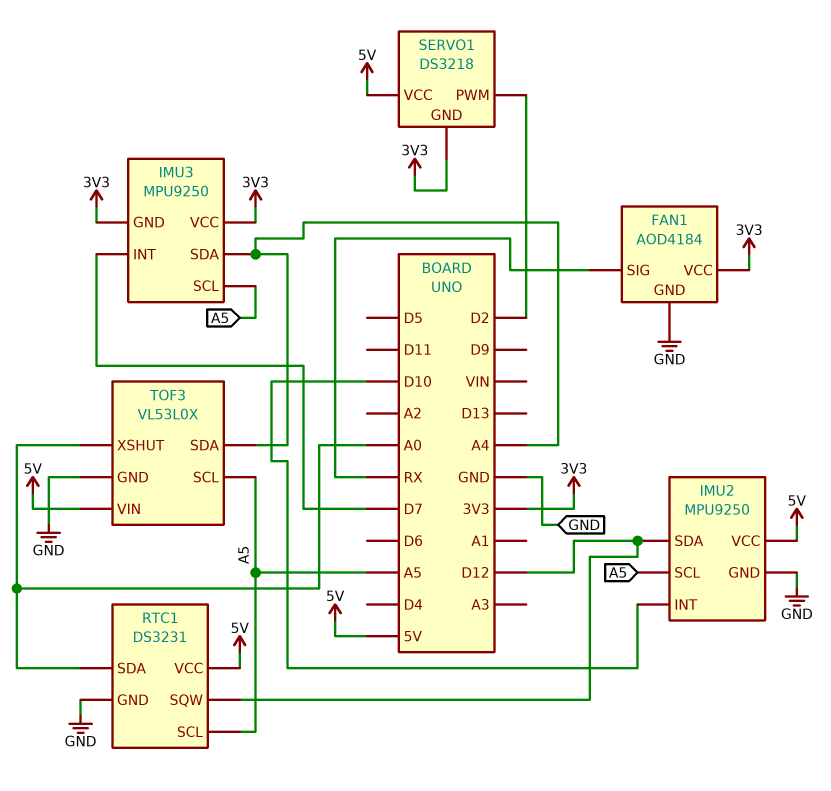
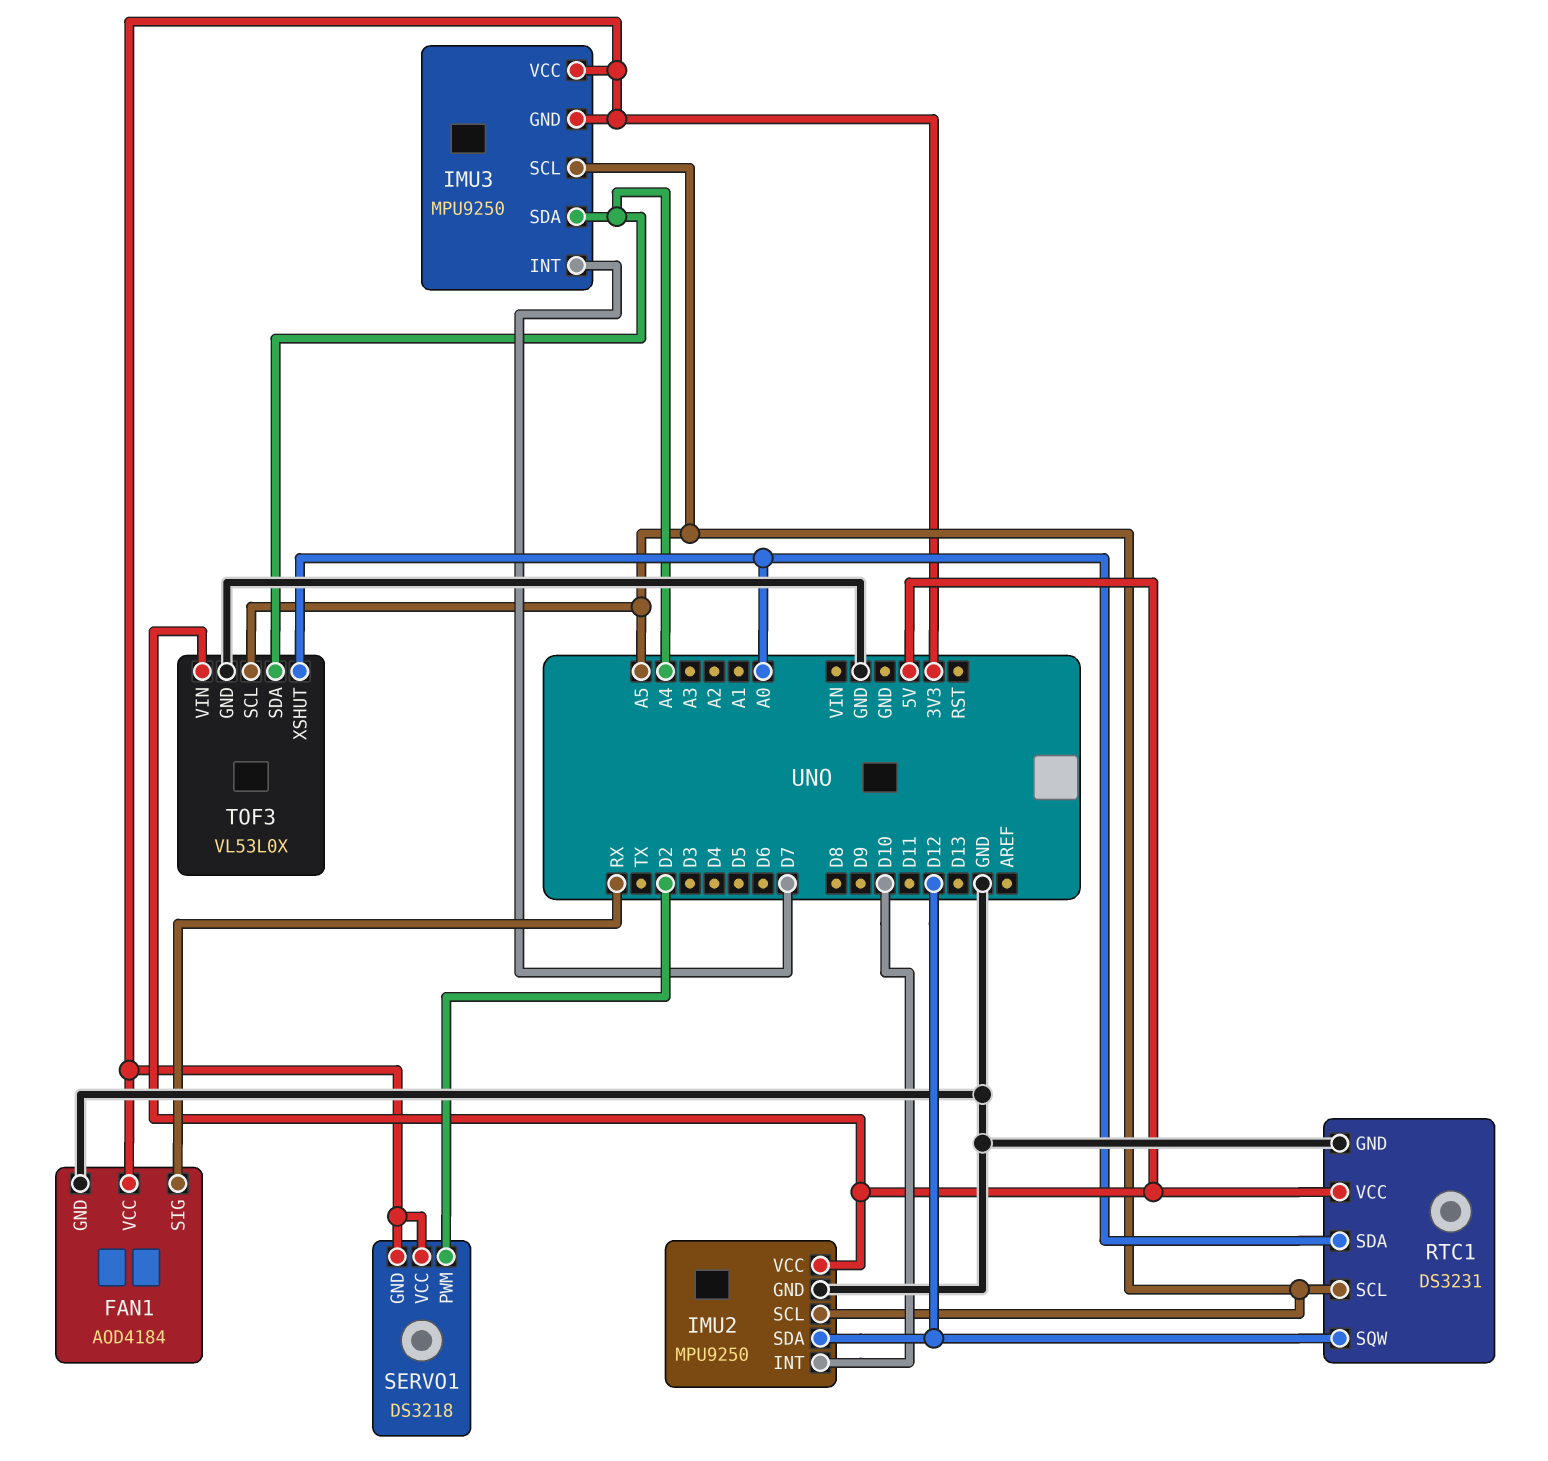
SERVO1 pin VCC: 5V -> 3V3

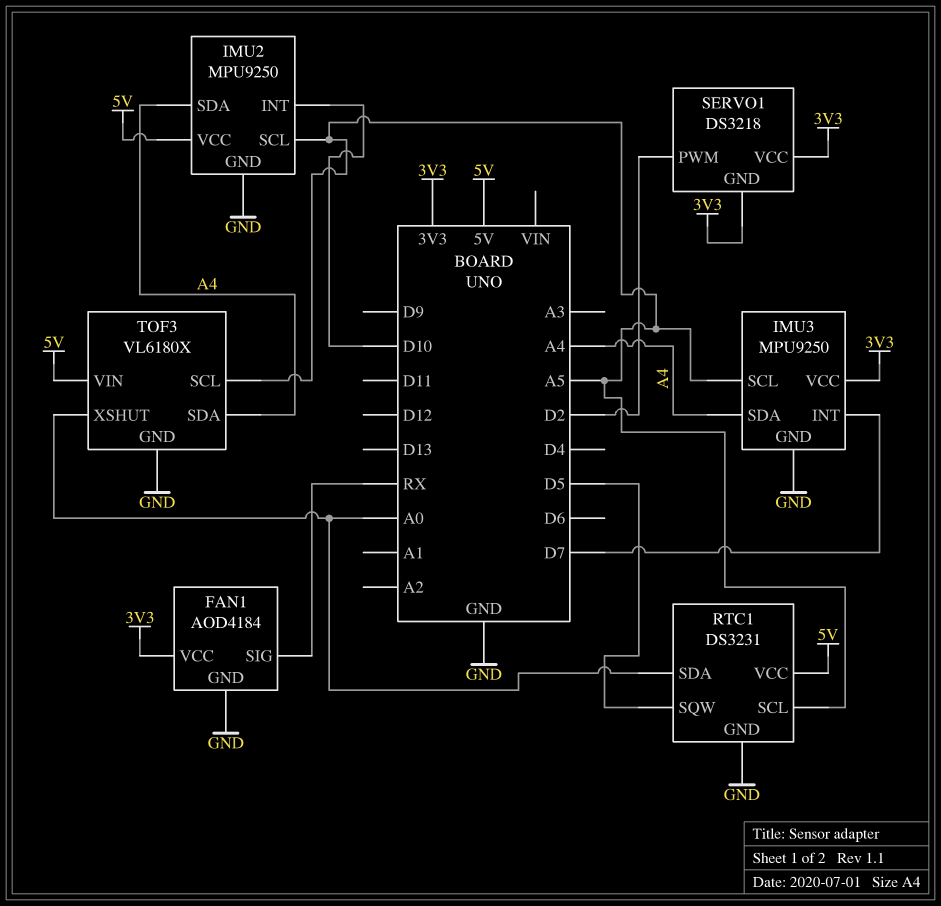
IMU2 pin SDA: D12 -> A4
IMU3 pin GND: 3V3 -> GND
RTC1 pin SQW: D12 -> D5
TOF3: VL53L0X -> VL6180X

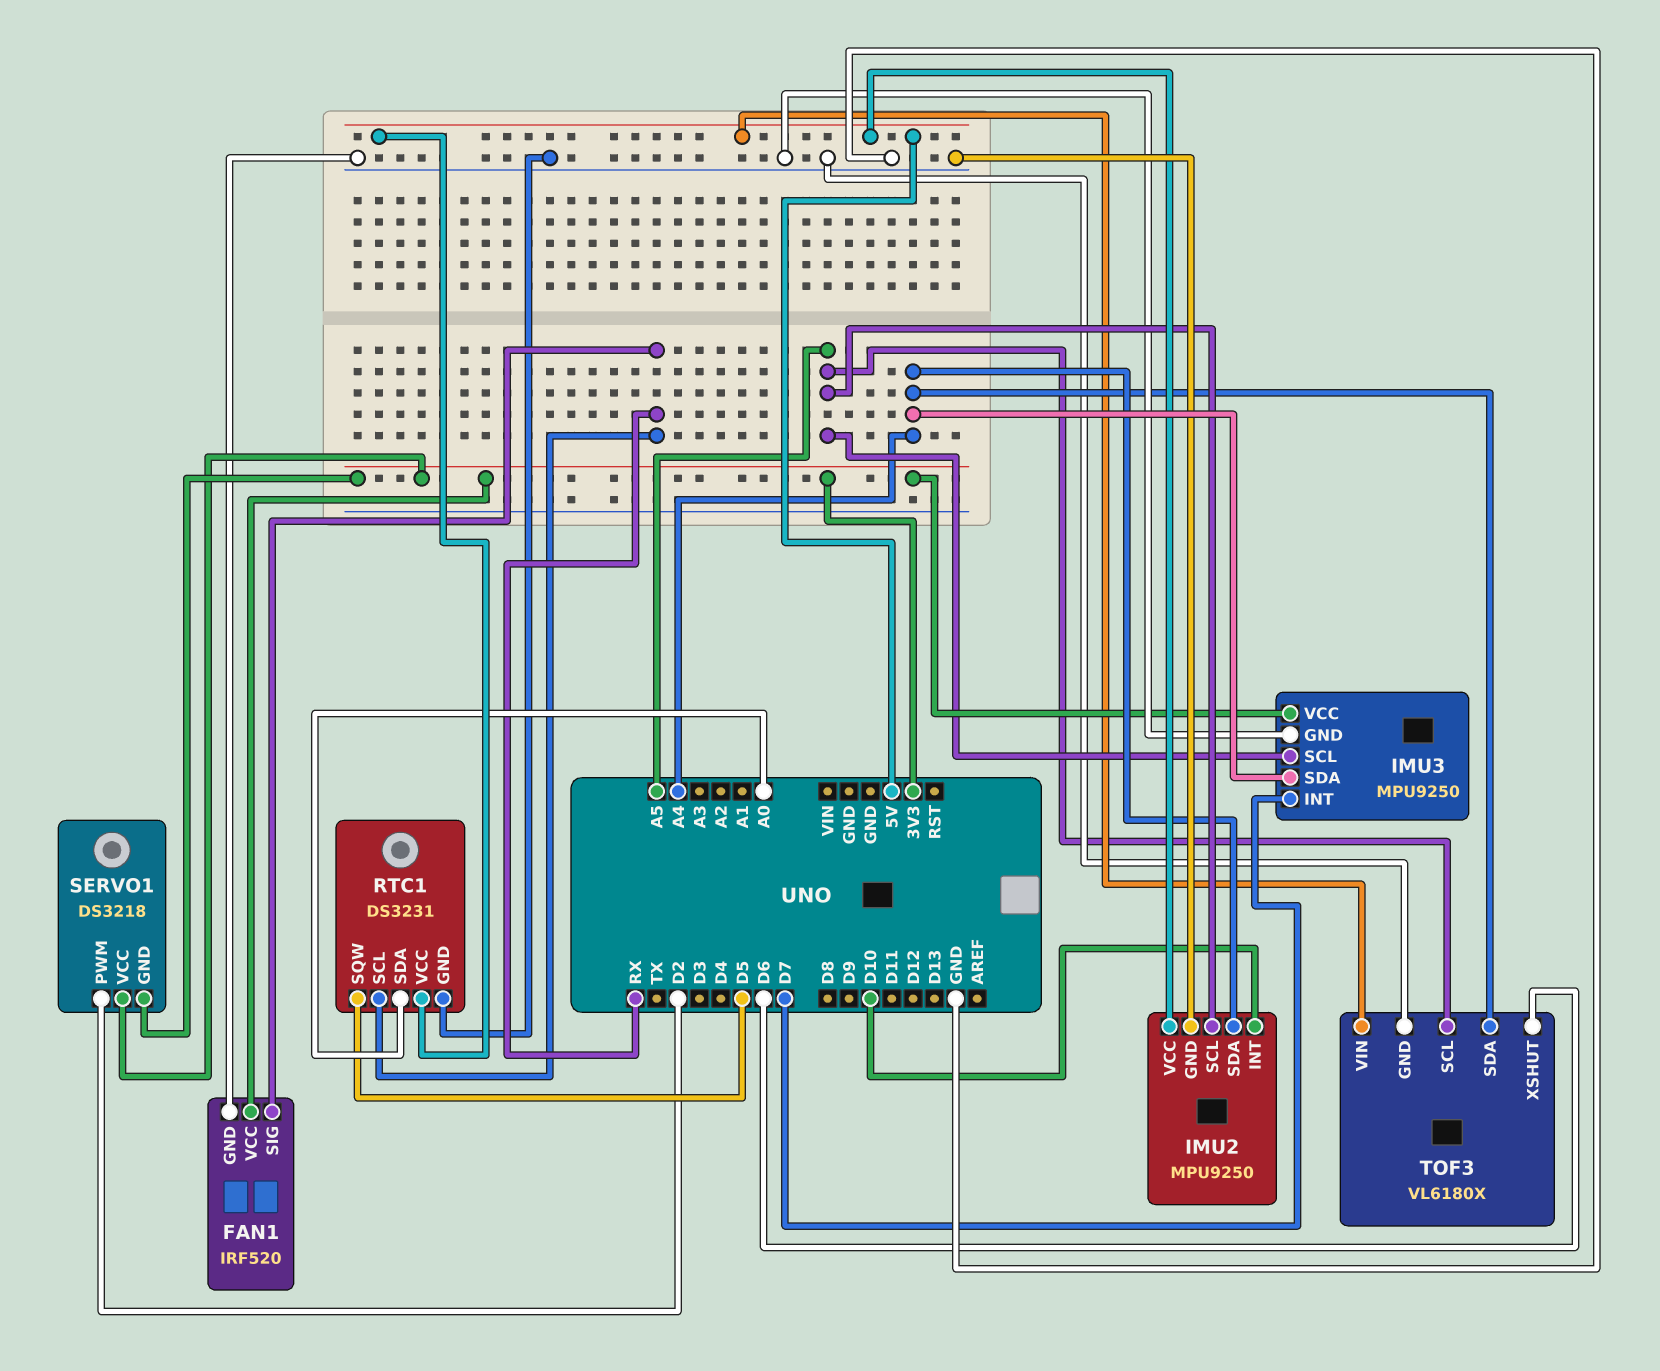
FAN1: AOD4184 -> IRF520
RTC1 pin SCL: A5 -> RX
TOF3 pin XSHUT: A0 -> D6

